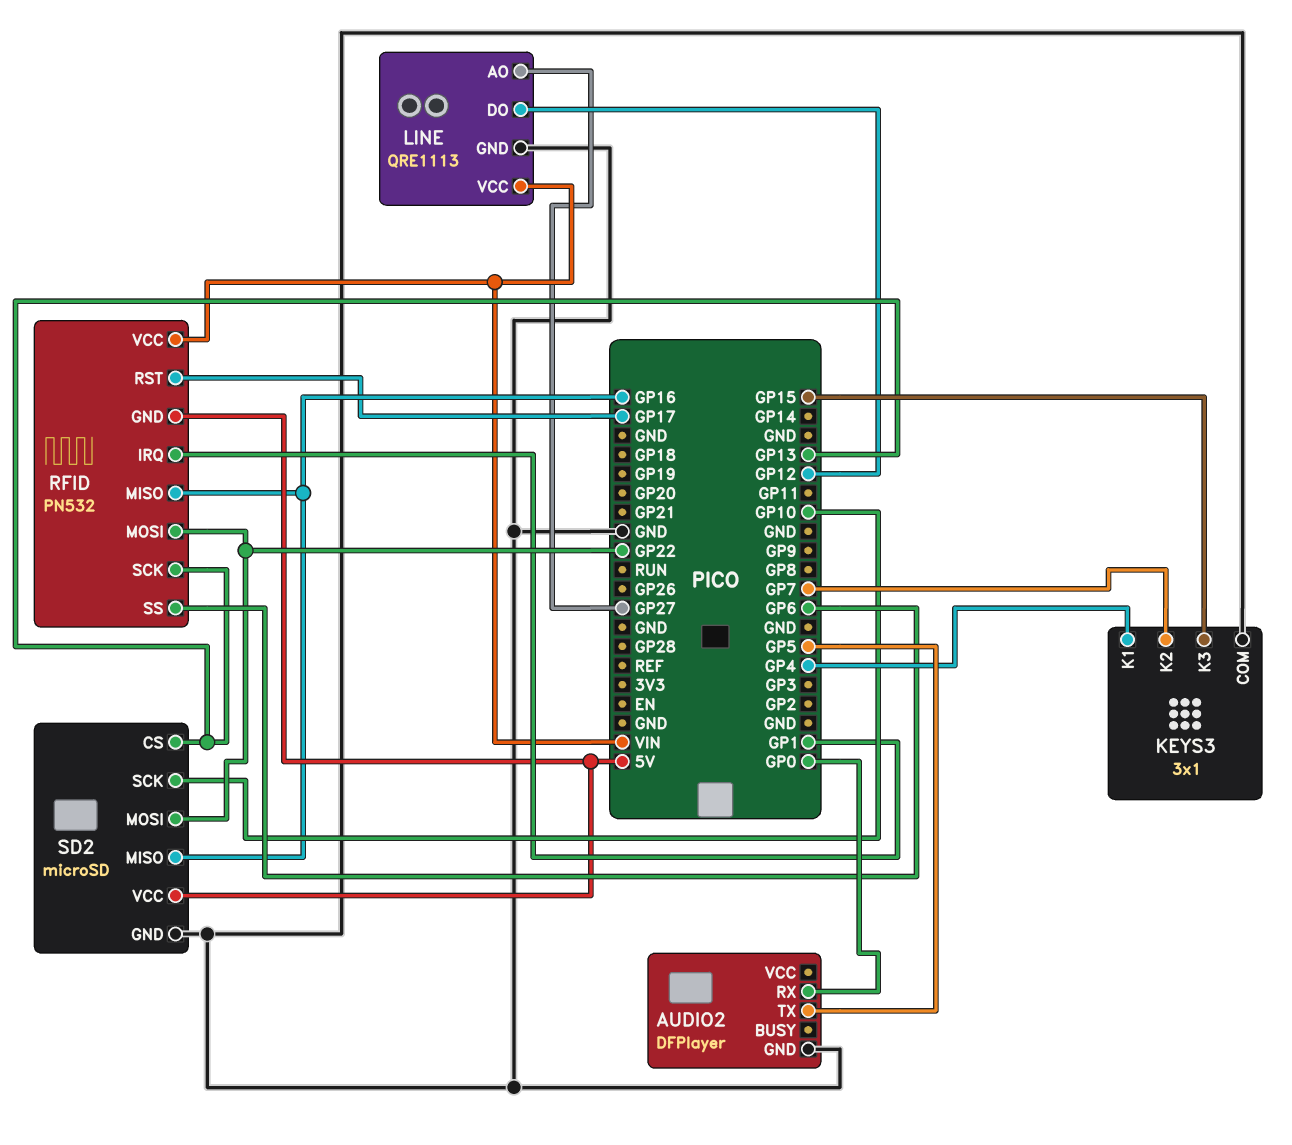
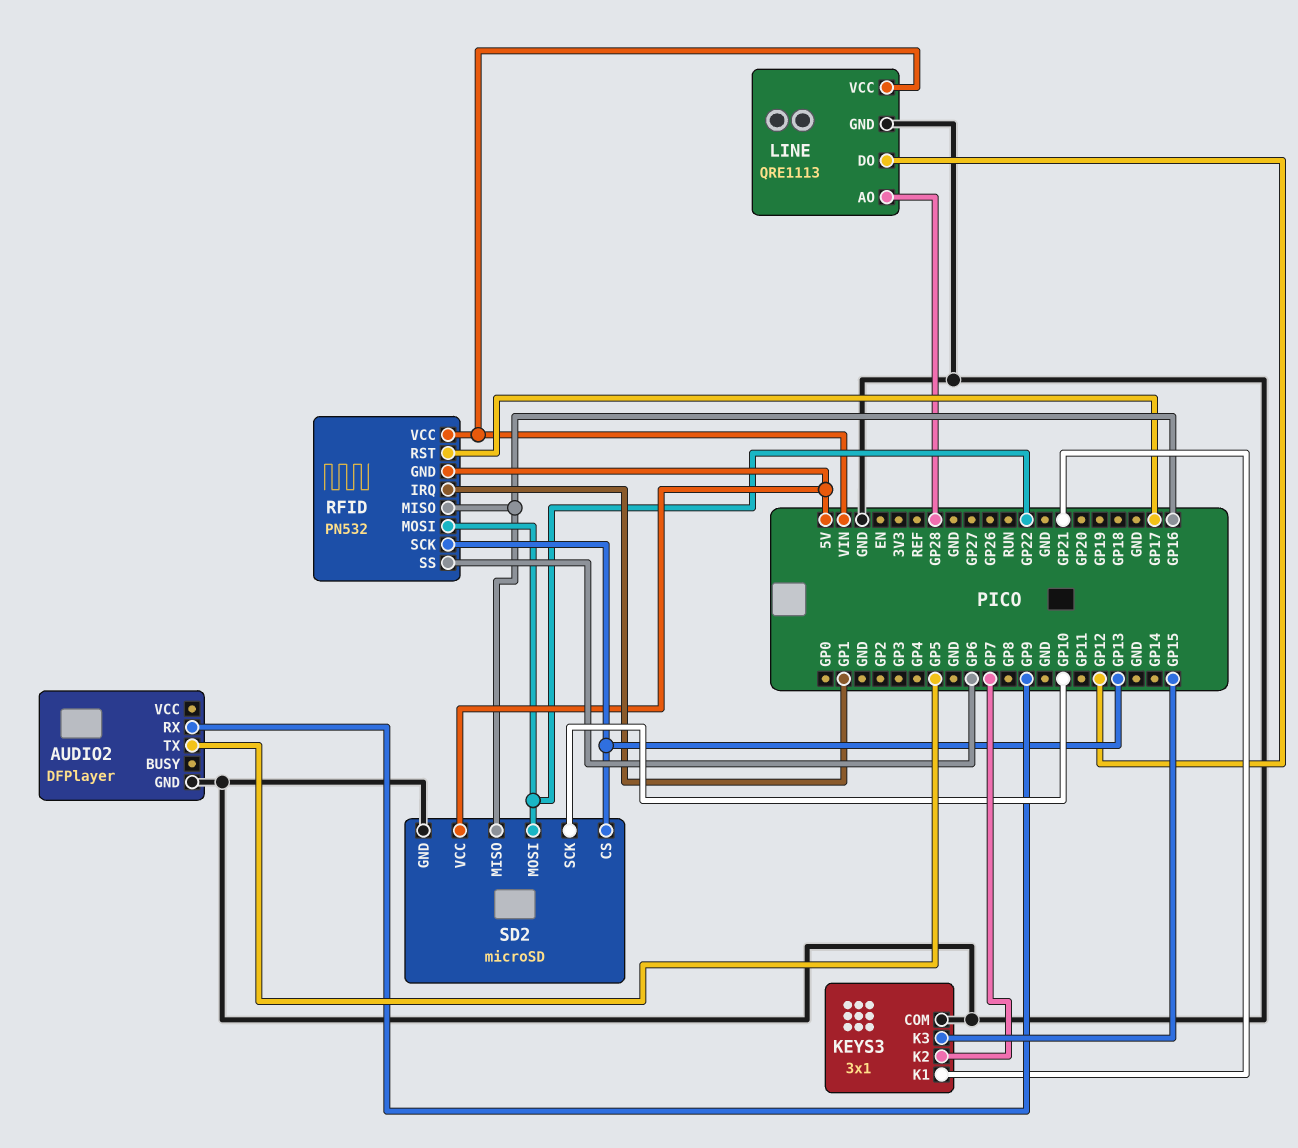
AUDIO2 pin RX: GP0 -> GP9
KEYS3 pin K1: GP4 -> GP21
LINE pin AO: GP27 -> GP28

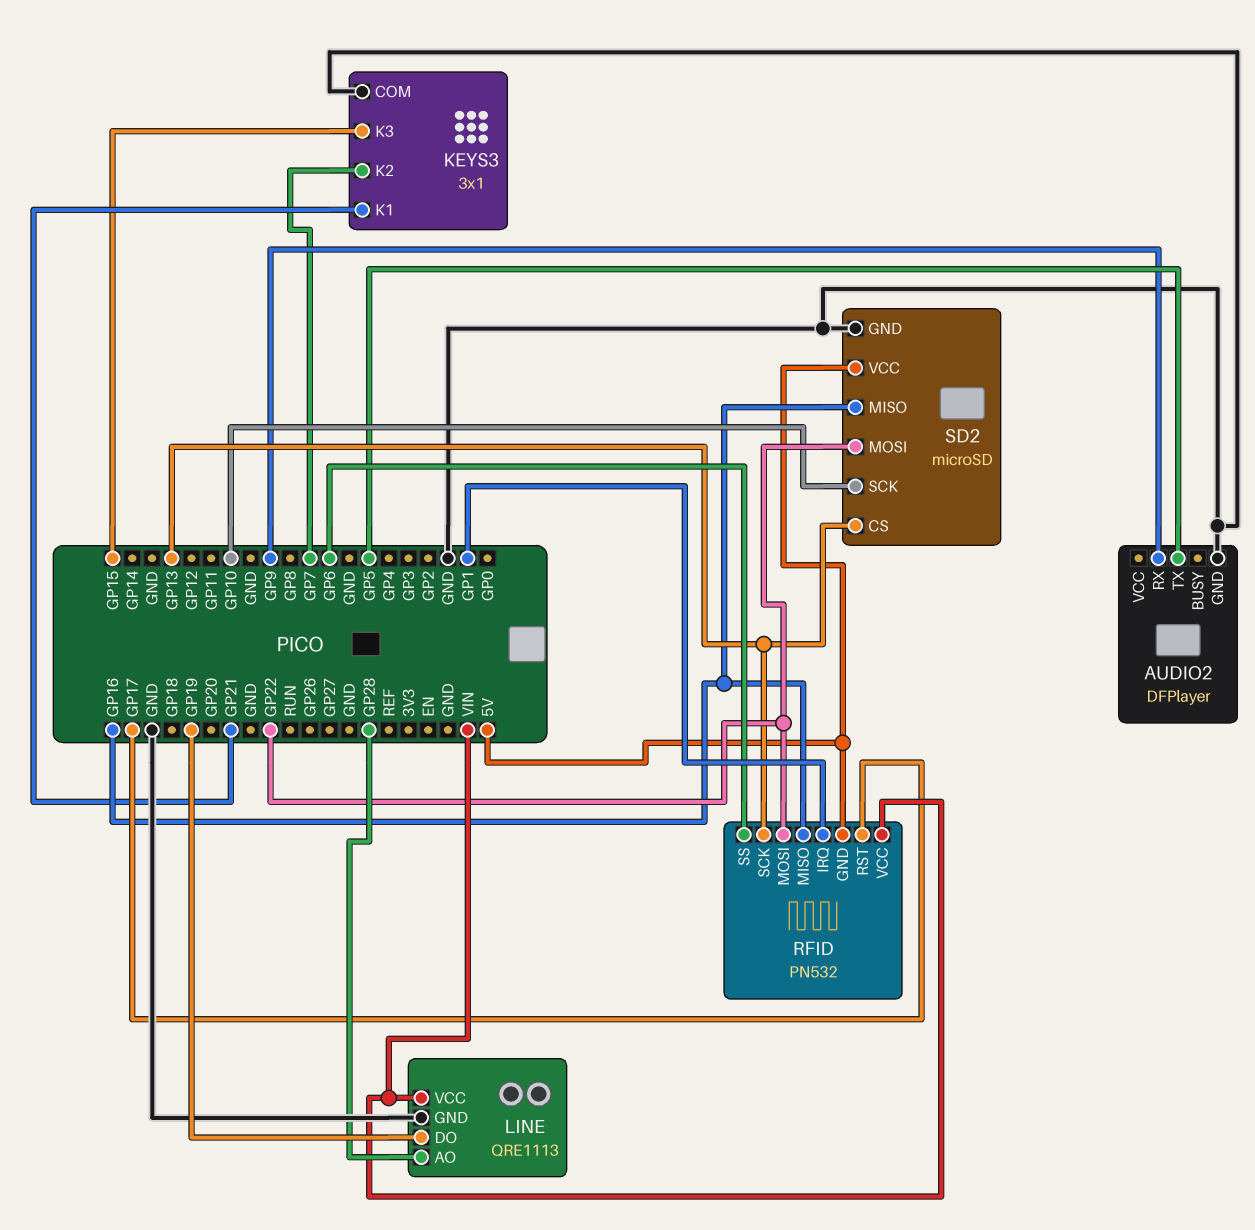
LINE pin DO: GP12 -> GP19

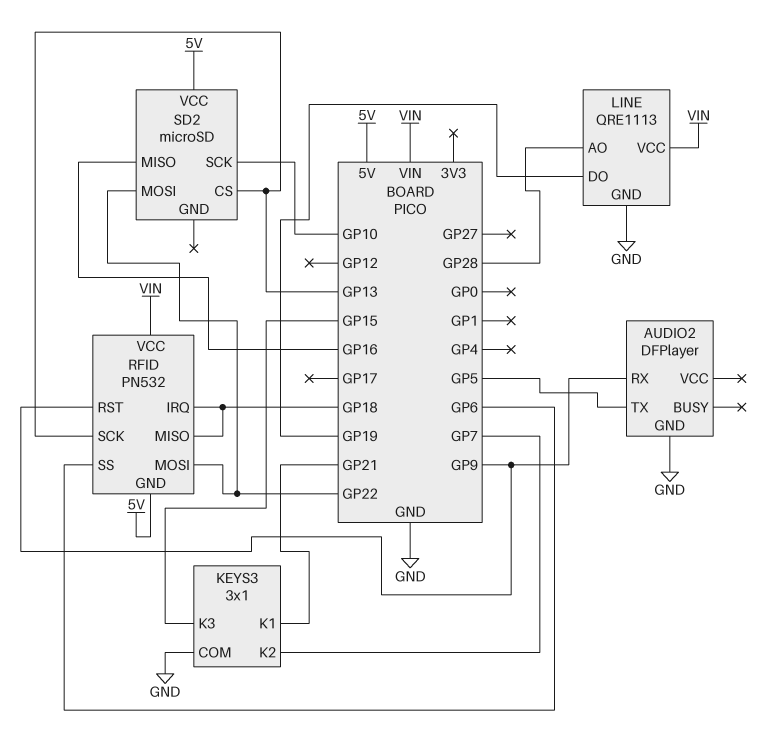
RFID pin IRQ: GP1 -> GP18
RFID pin MISO: GP16 -> GP18
RFID pin RST: GP17 -> GP9
SD2 pin GND: GND -> none

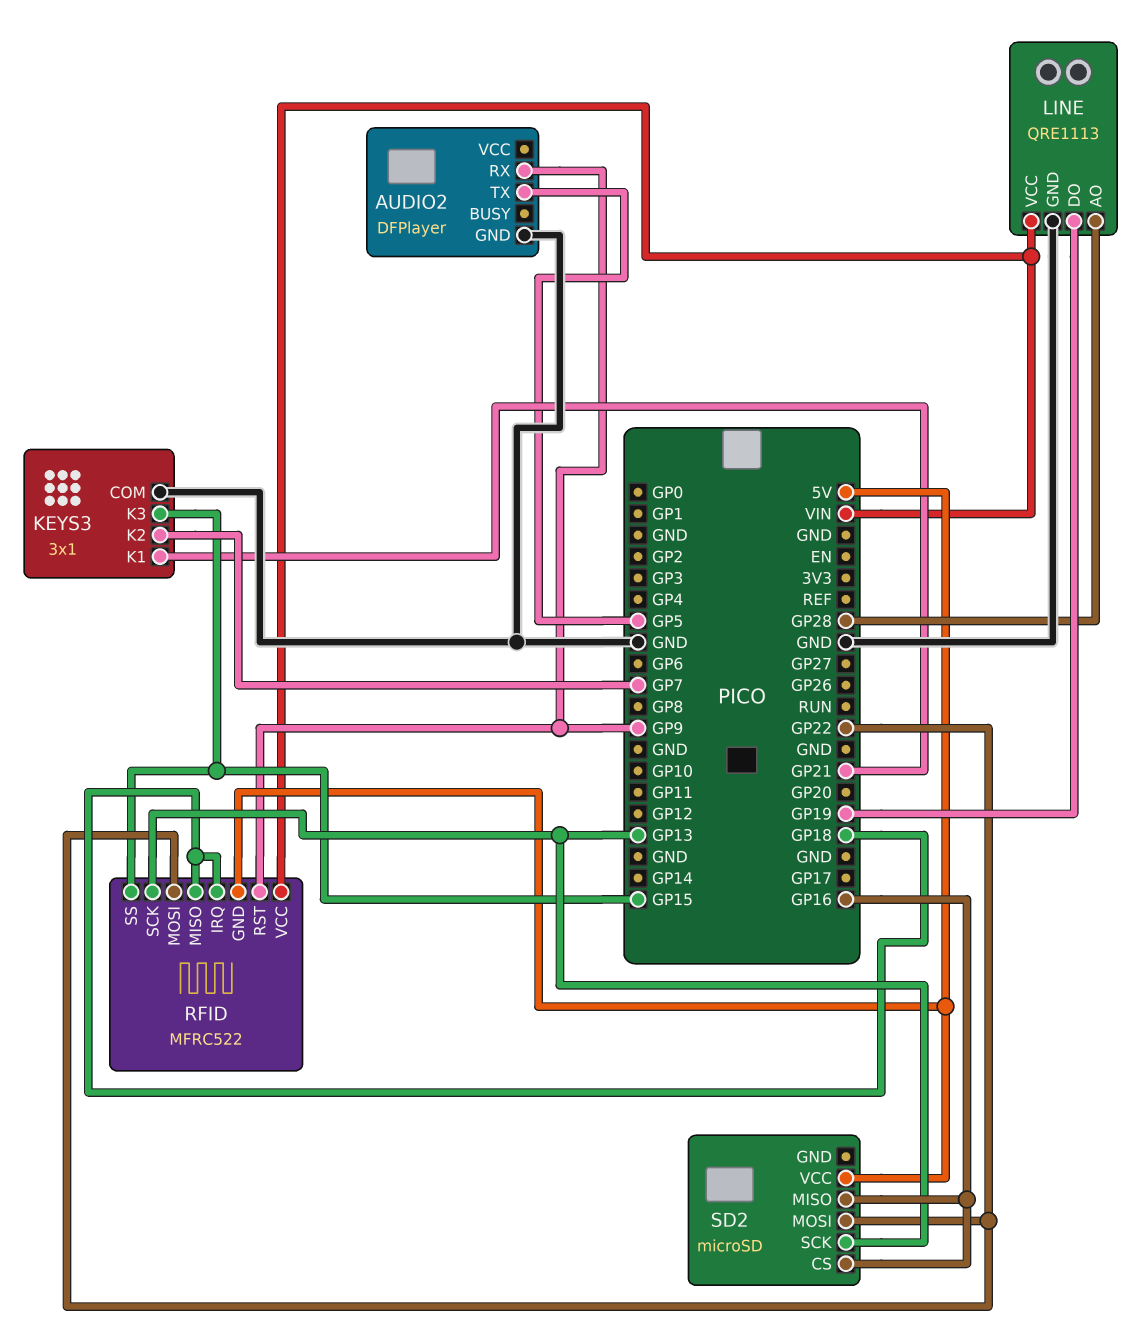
RFID: PN532 -> MFRC522
RFID pin SS: GP6 -> GP15
SD2 pin CS: GP13 -> GP16
SD2 pin SCK: GP10 -> GP13

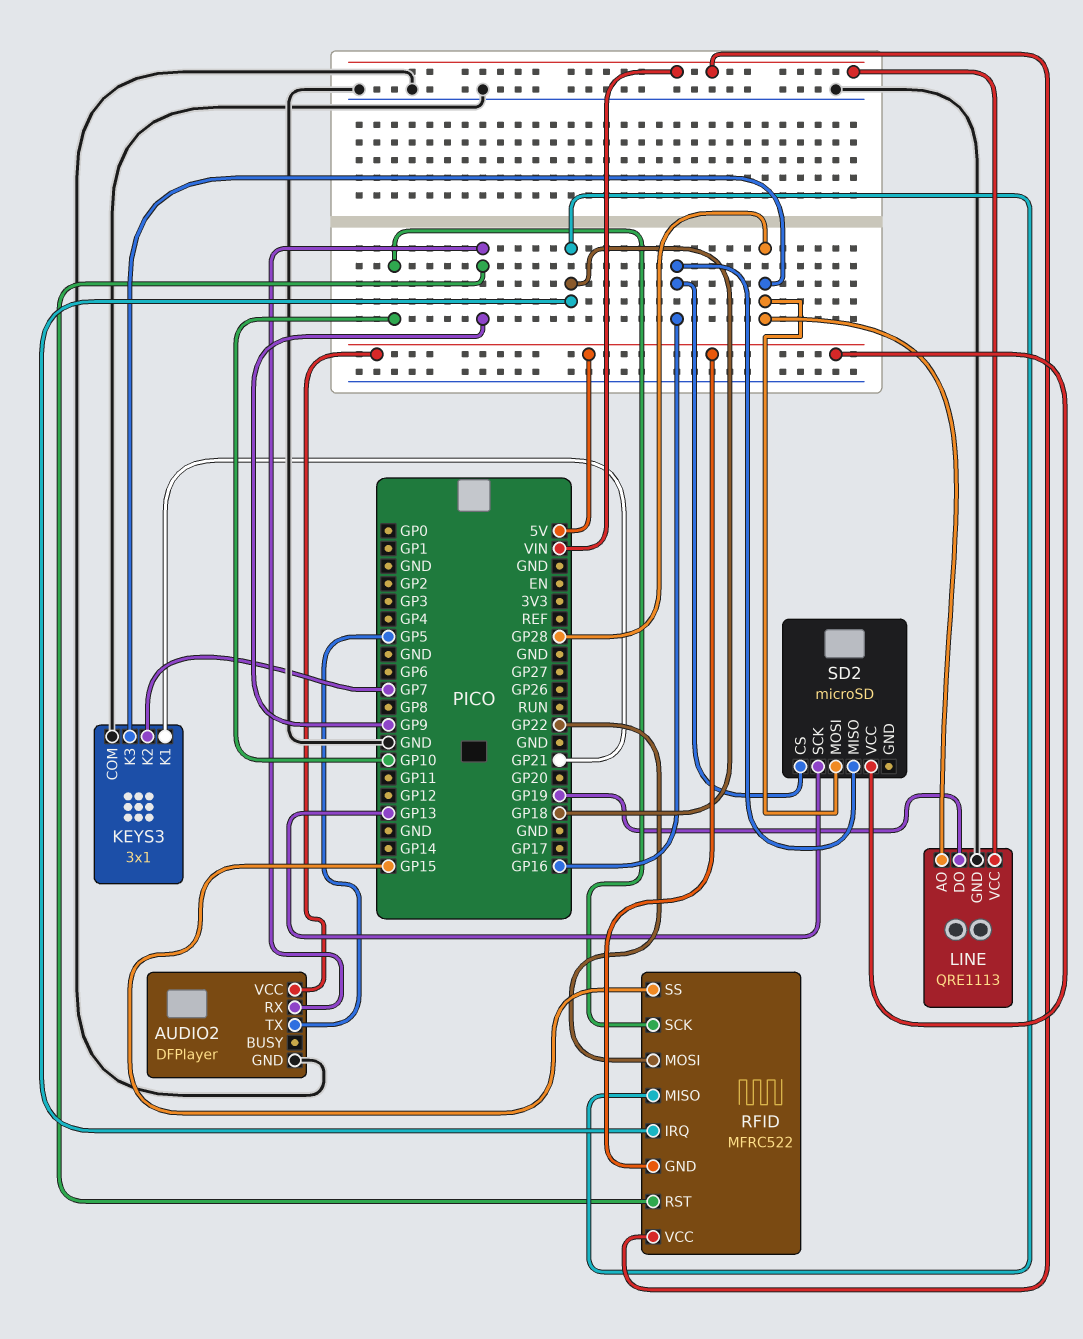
AUDIO2 pin VCC: none -> 5V
KEYS3 pin K3: GP15 -> GP28
RFID pin SCK: GP13 -> GP10
SD2 pin MOSI: GP22 -> GP28

